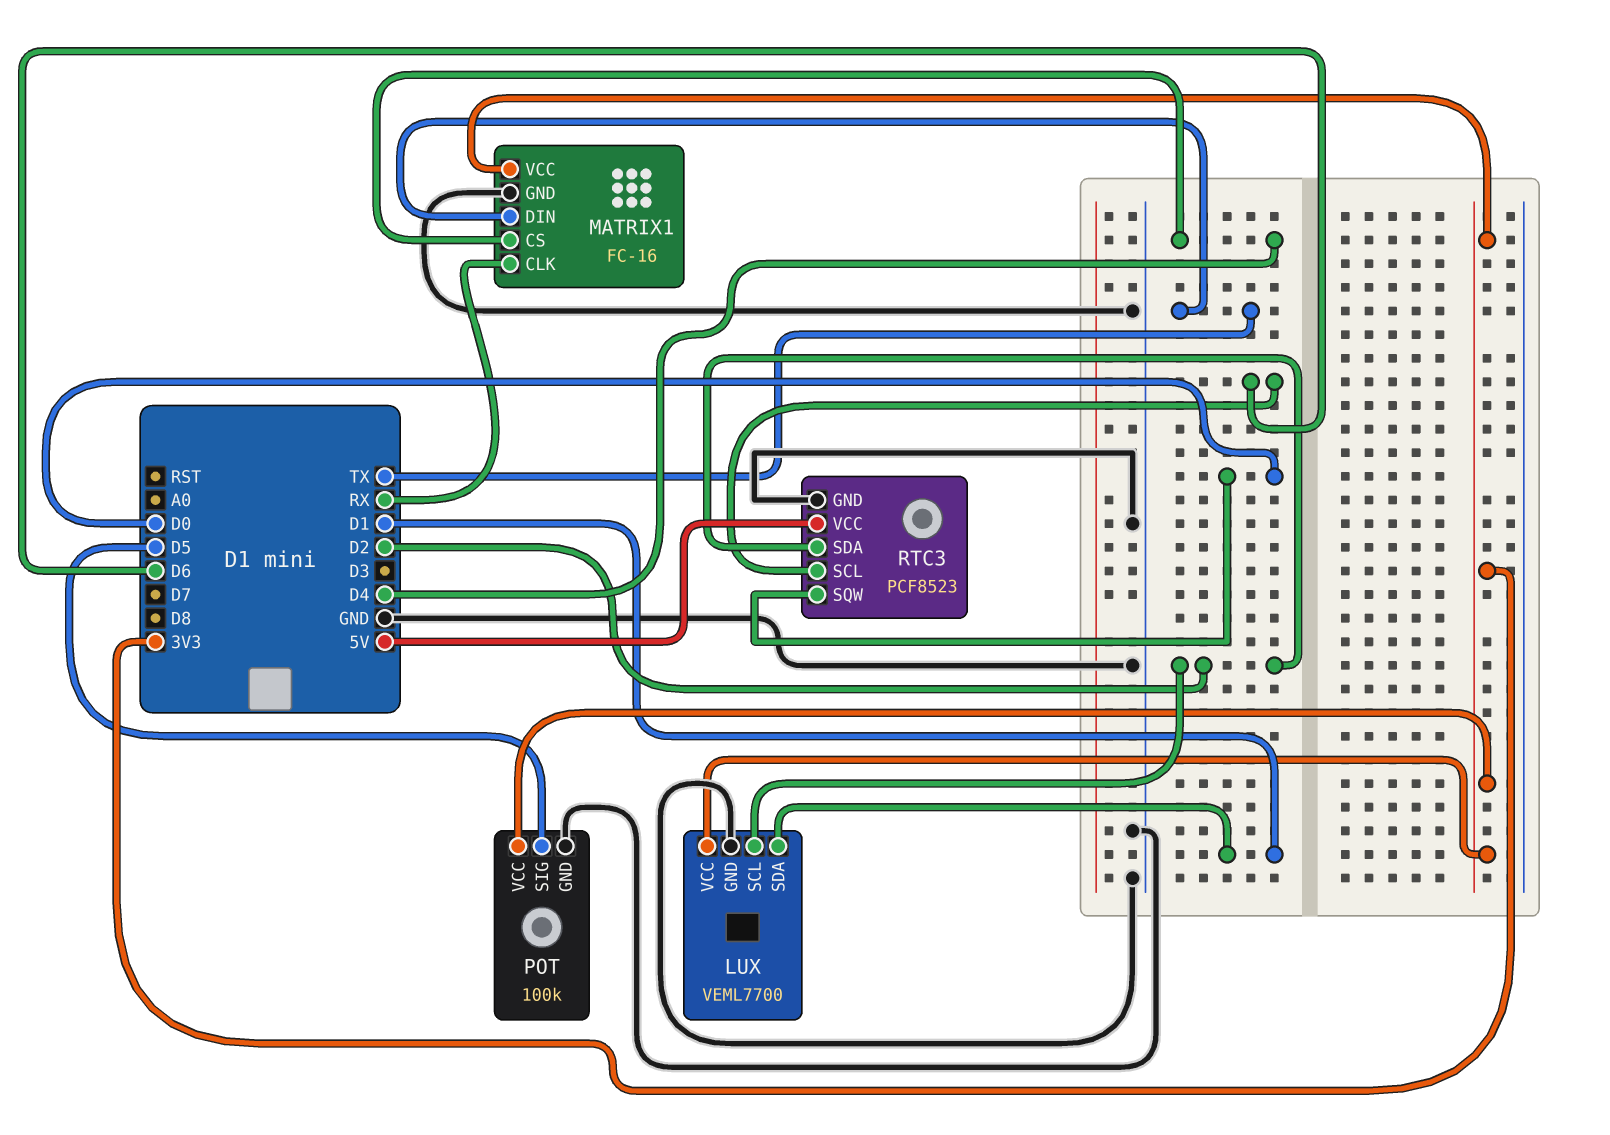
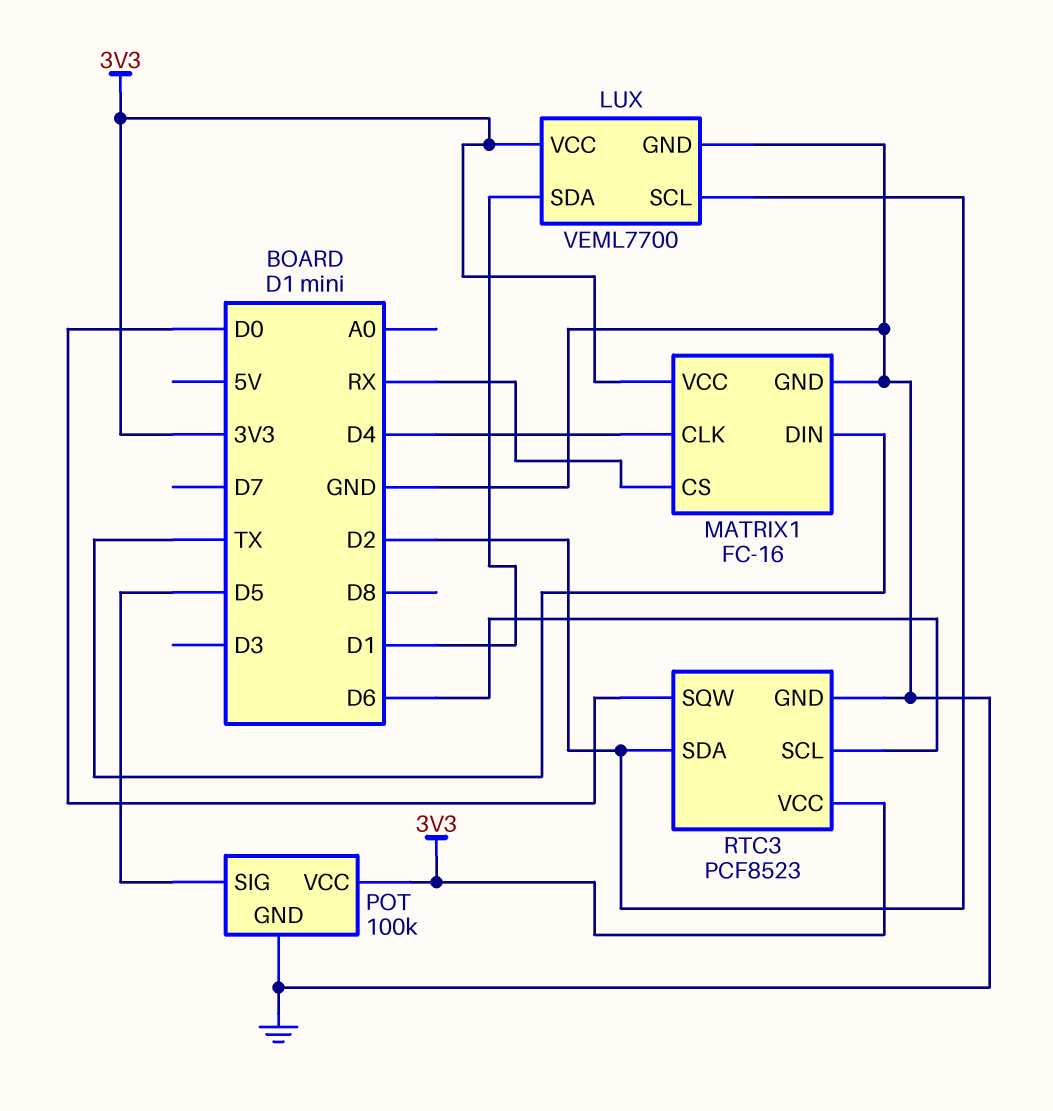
MATRIX1 pin CLK: RX -> D4
MATRIX1 pin CS: D4 -> RX
RTC3 pin VCC: 5V -> 3V3

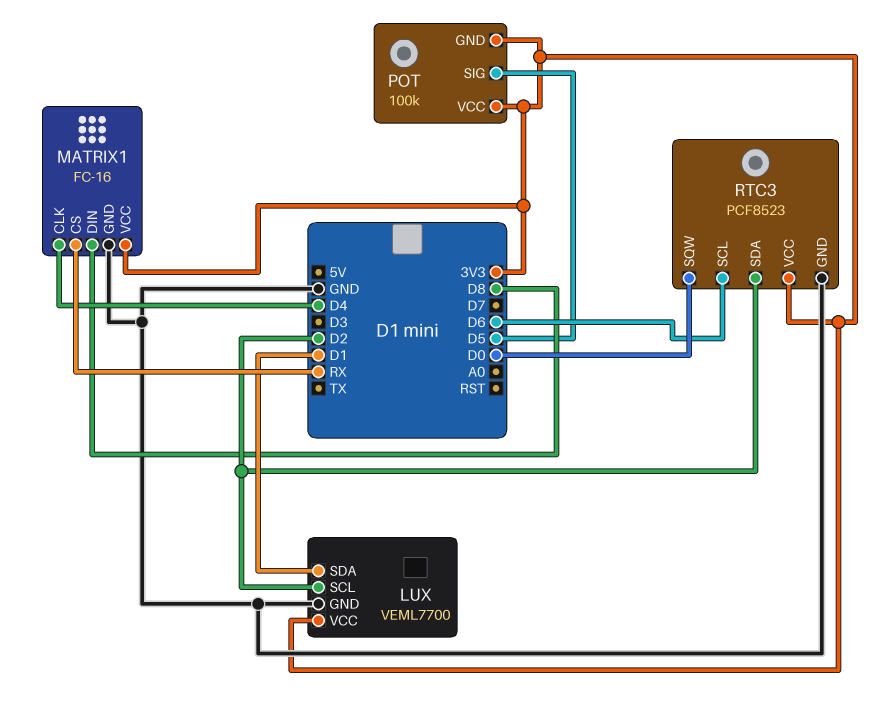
MATRIX1 pin DIN: TX -> D8
POT pin GND: GND -> 3V3

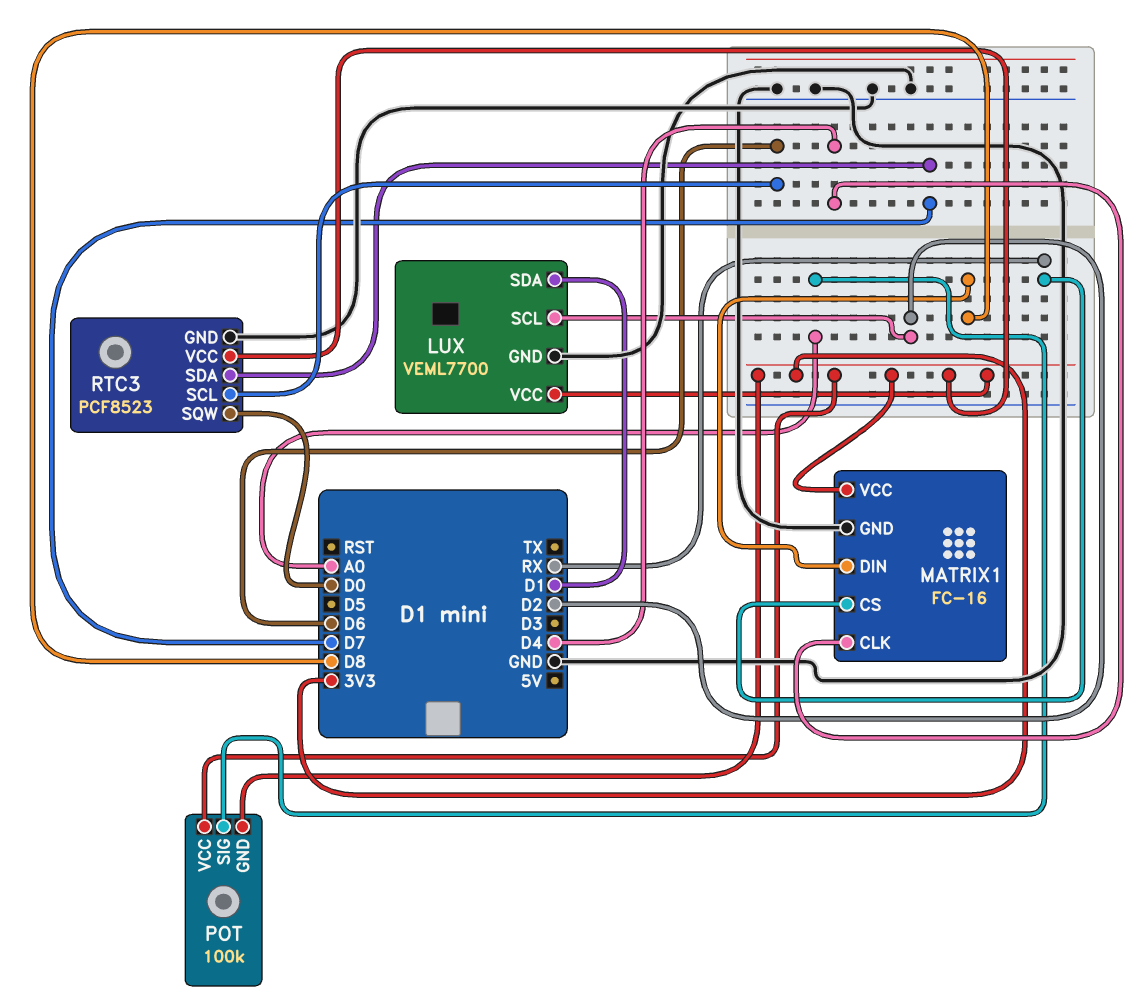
POT pin SIG: D5 -> A0
RTC3 pin SDA: D2 -> D7

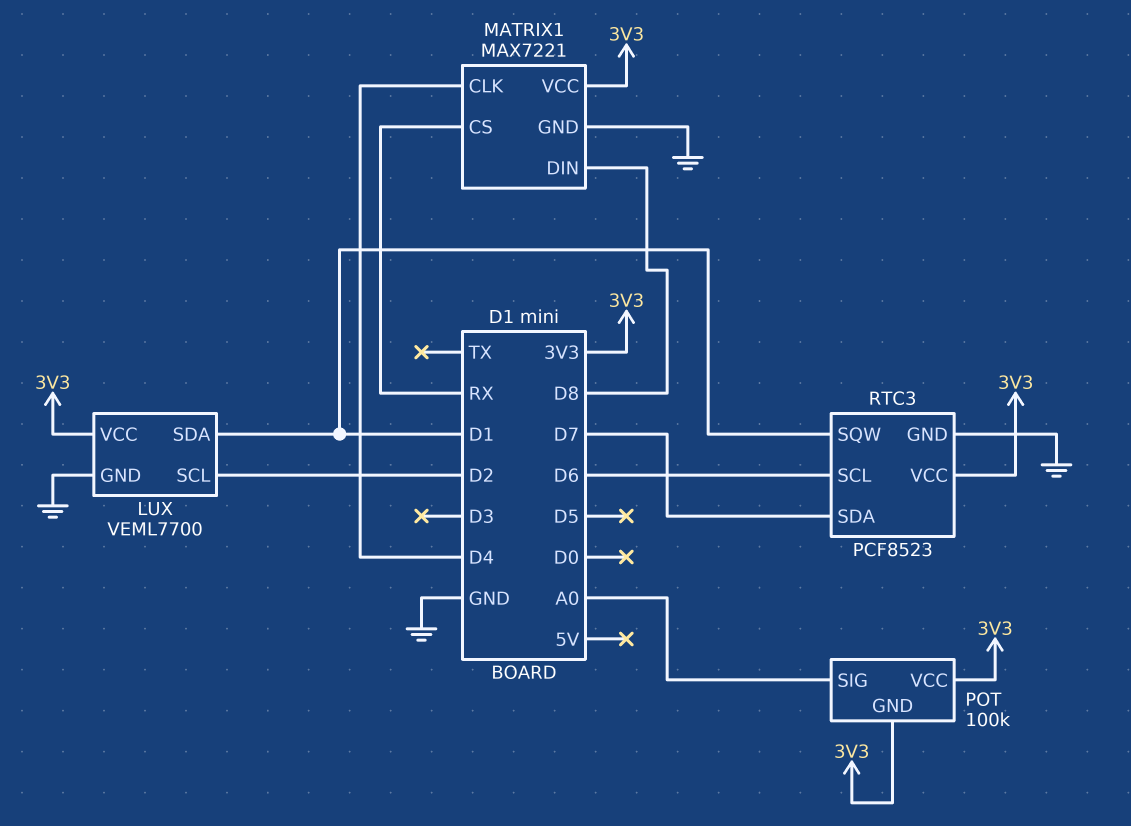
MATRIX1: FC-16 -> MAX7221
RTC3 pin SQW: D0 -> D1

